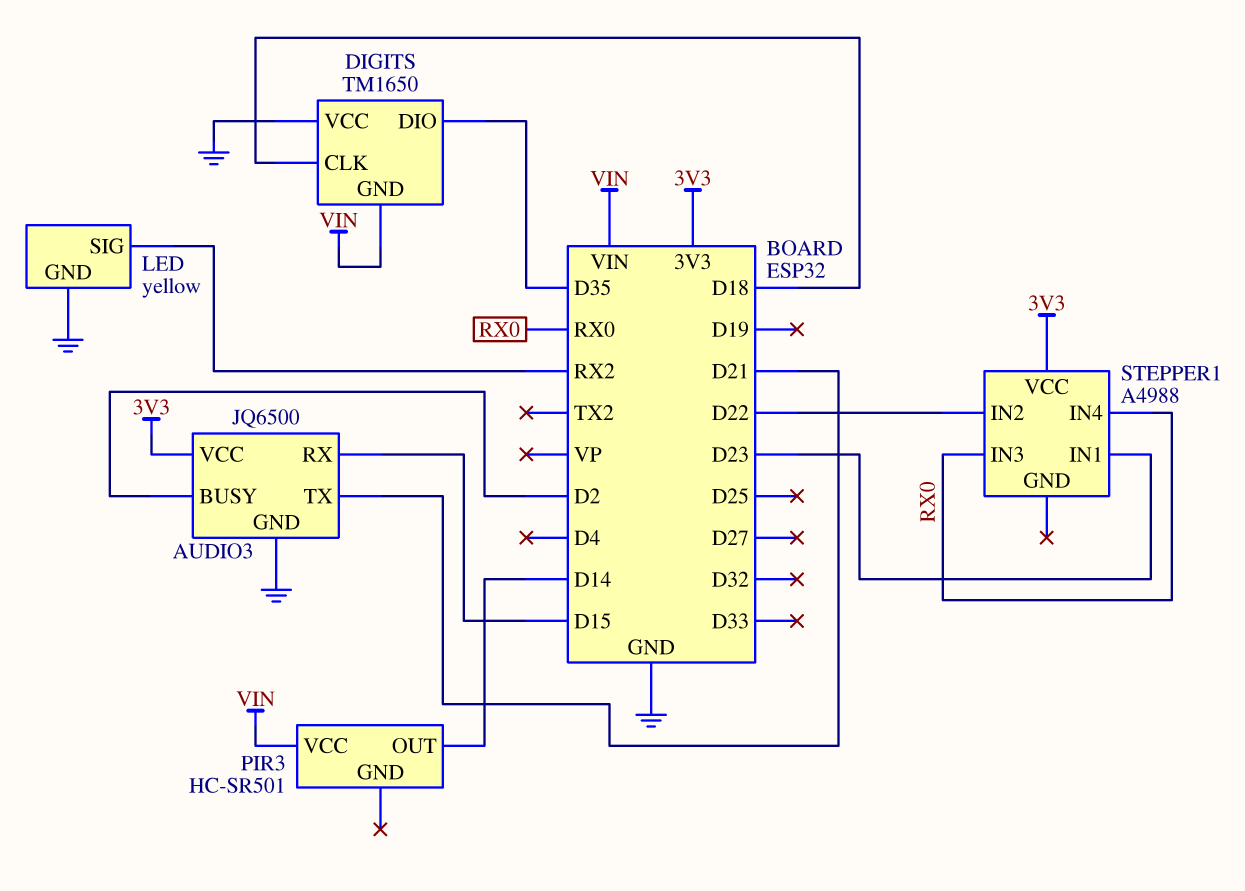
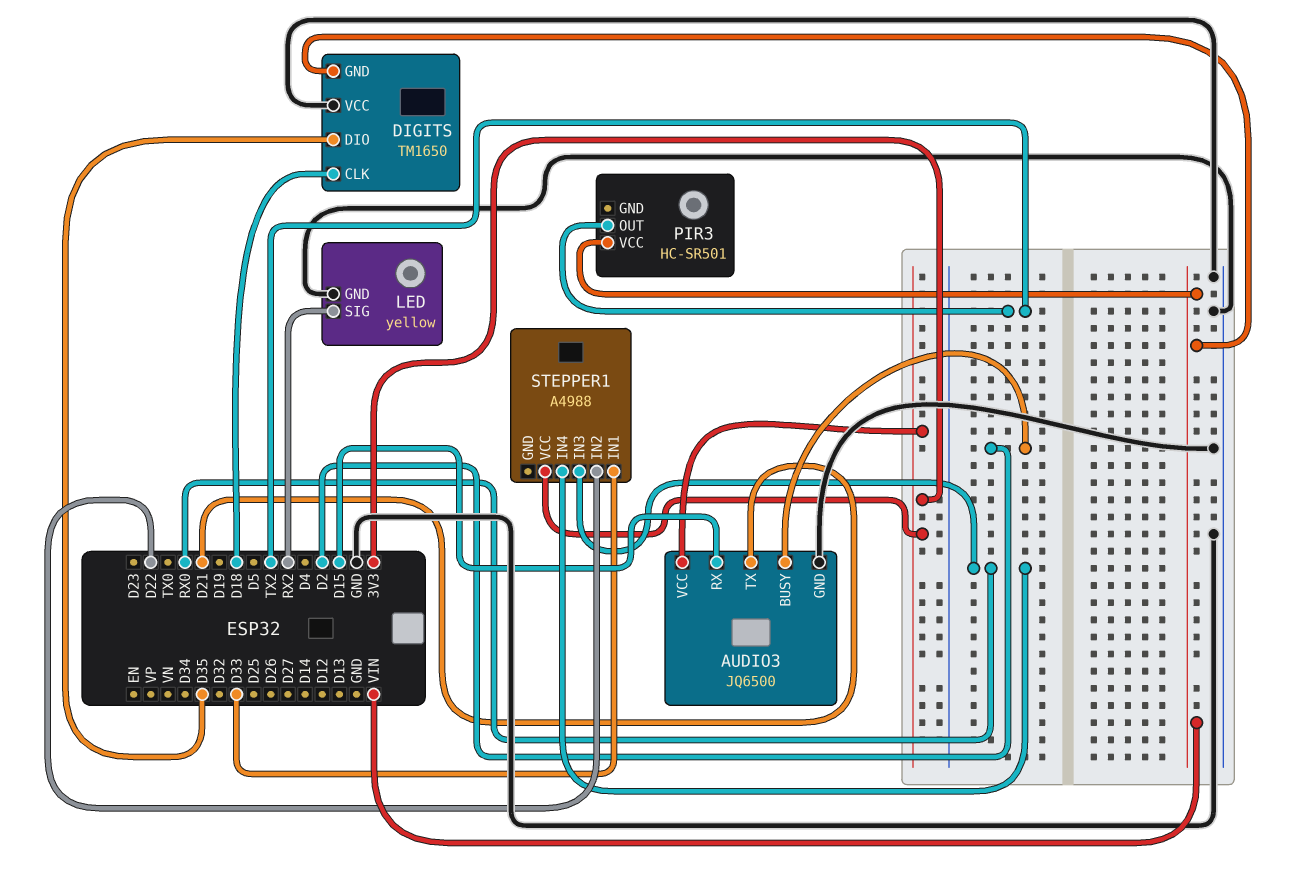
PIR3 pin OUT: D14 -> TX2
STEPPER1 pin IN1: D23 -> D33

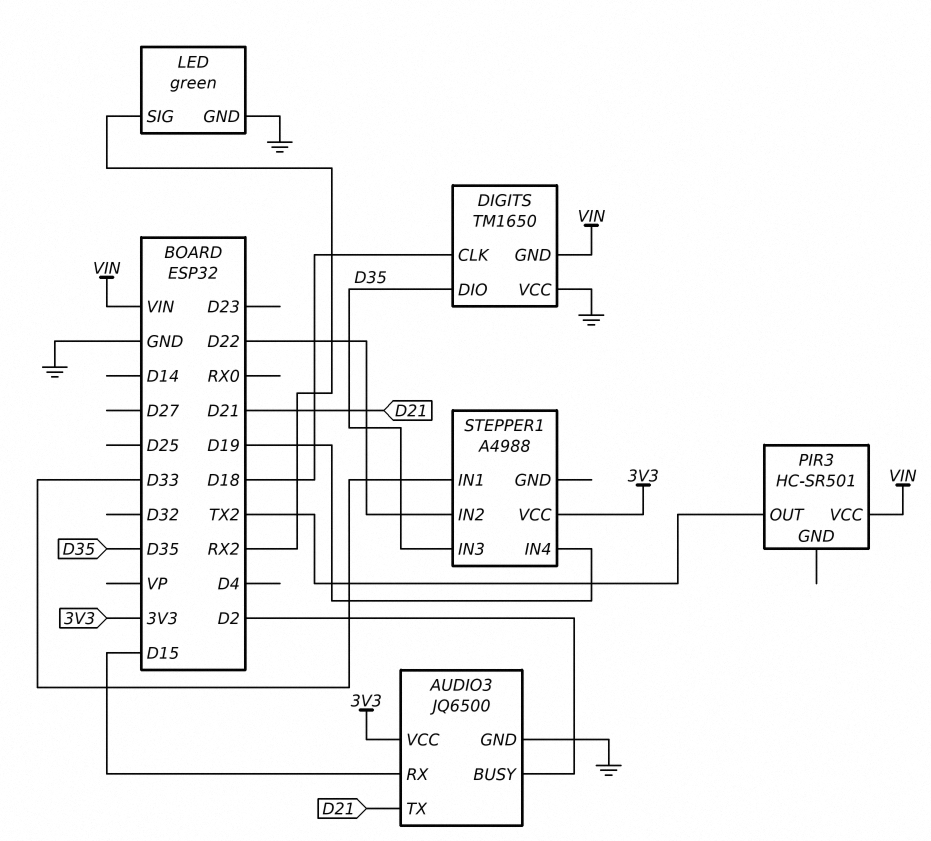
LED: yellow -> green
STEPPER1 pin IN3: RX0 -> D35
STEPPER1 pin IN4: RX0 -> D19

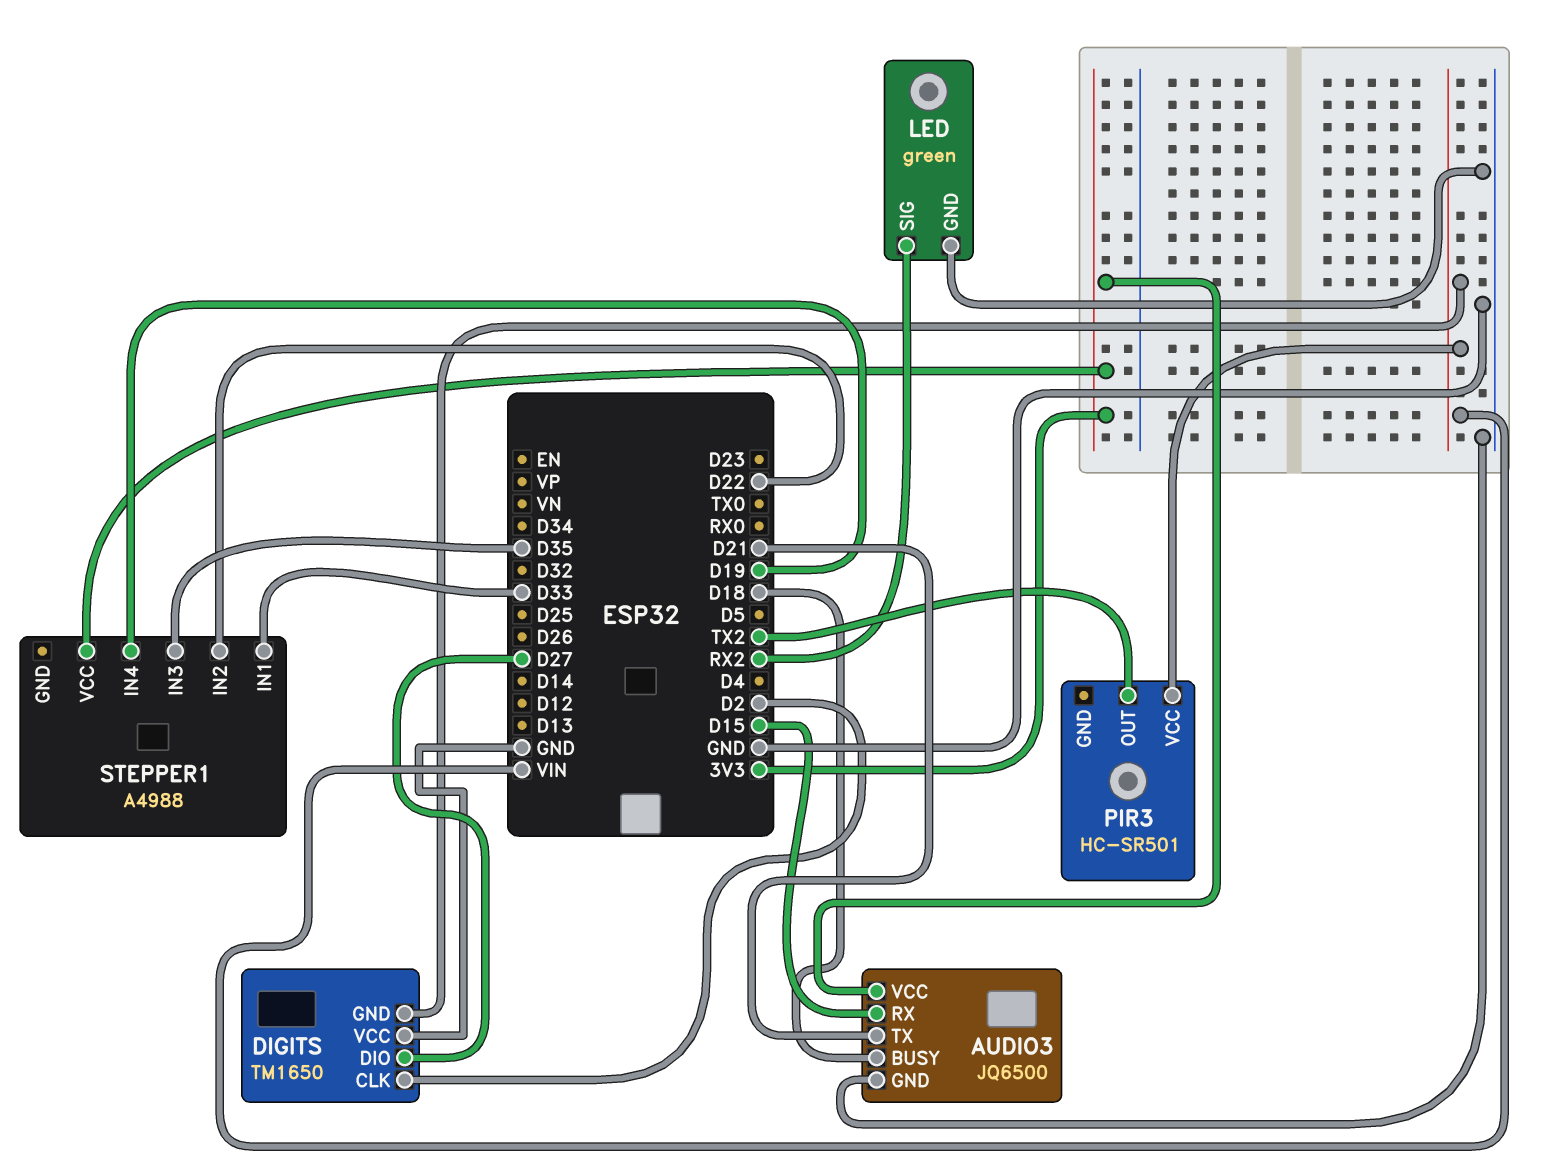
AUDIO3 pin BUSY: D2 -> D18
DIGITS pin CLK: D18 -> D2
DIGITS pin DIO: D35 -> D27

